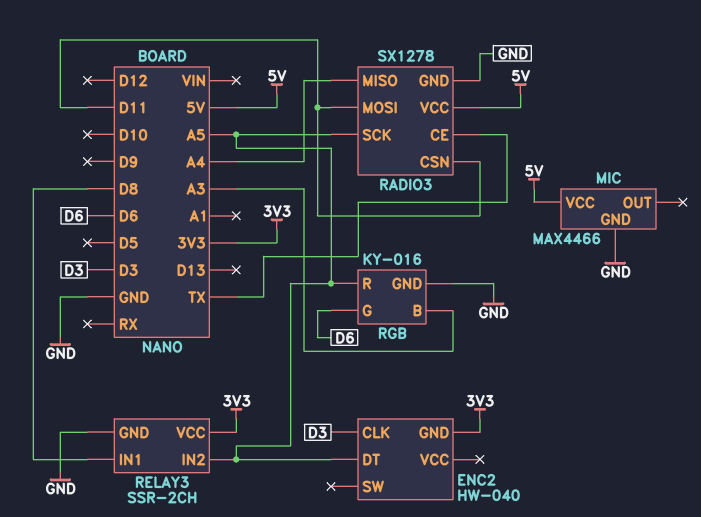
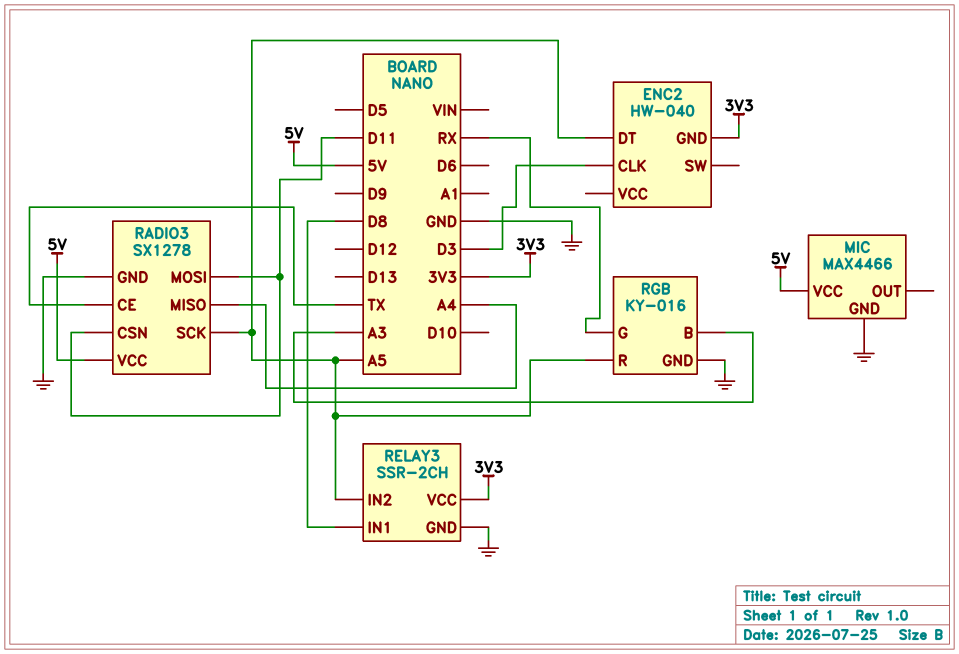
RGB pin G: D6 -> RX

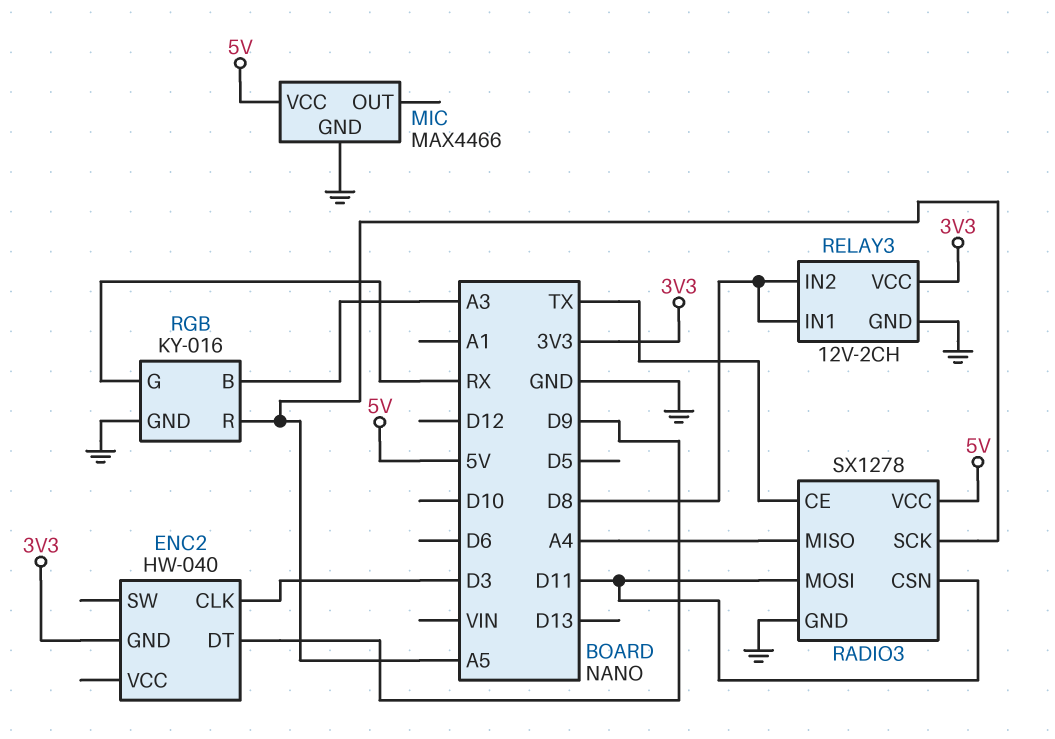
ENC2 pin DT: A5 -> D9
RELAY3: SSR-2CH -> 12V-2CH
RELAY3 pin IN2: A5 -> D8

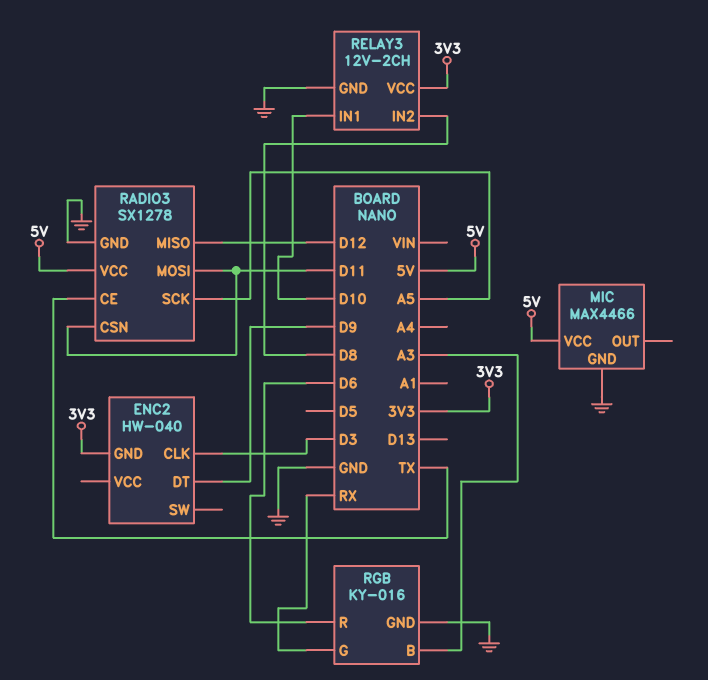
RADIO3 pin MISO: A4 -> D12
RELAY3 pin IN1: D8 -> D10
RGB pin R: A5 -> D6

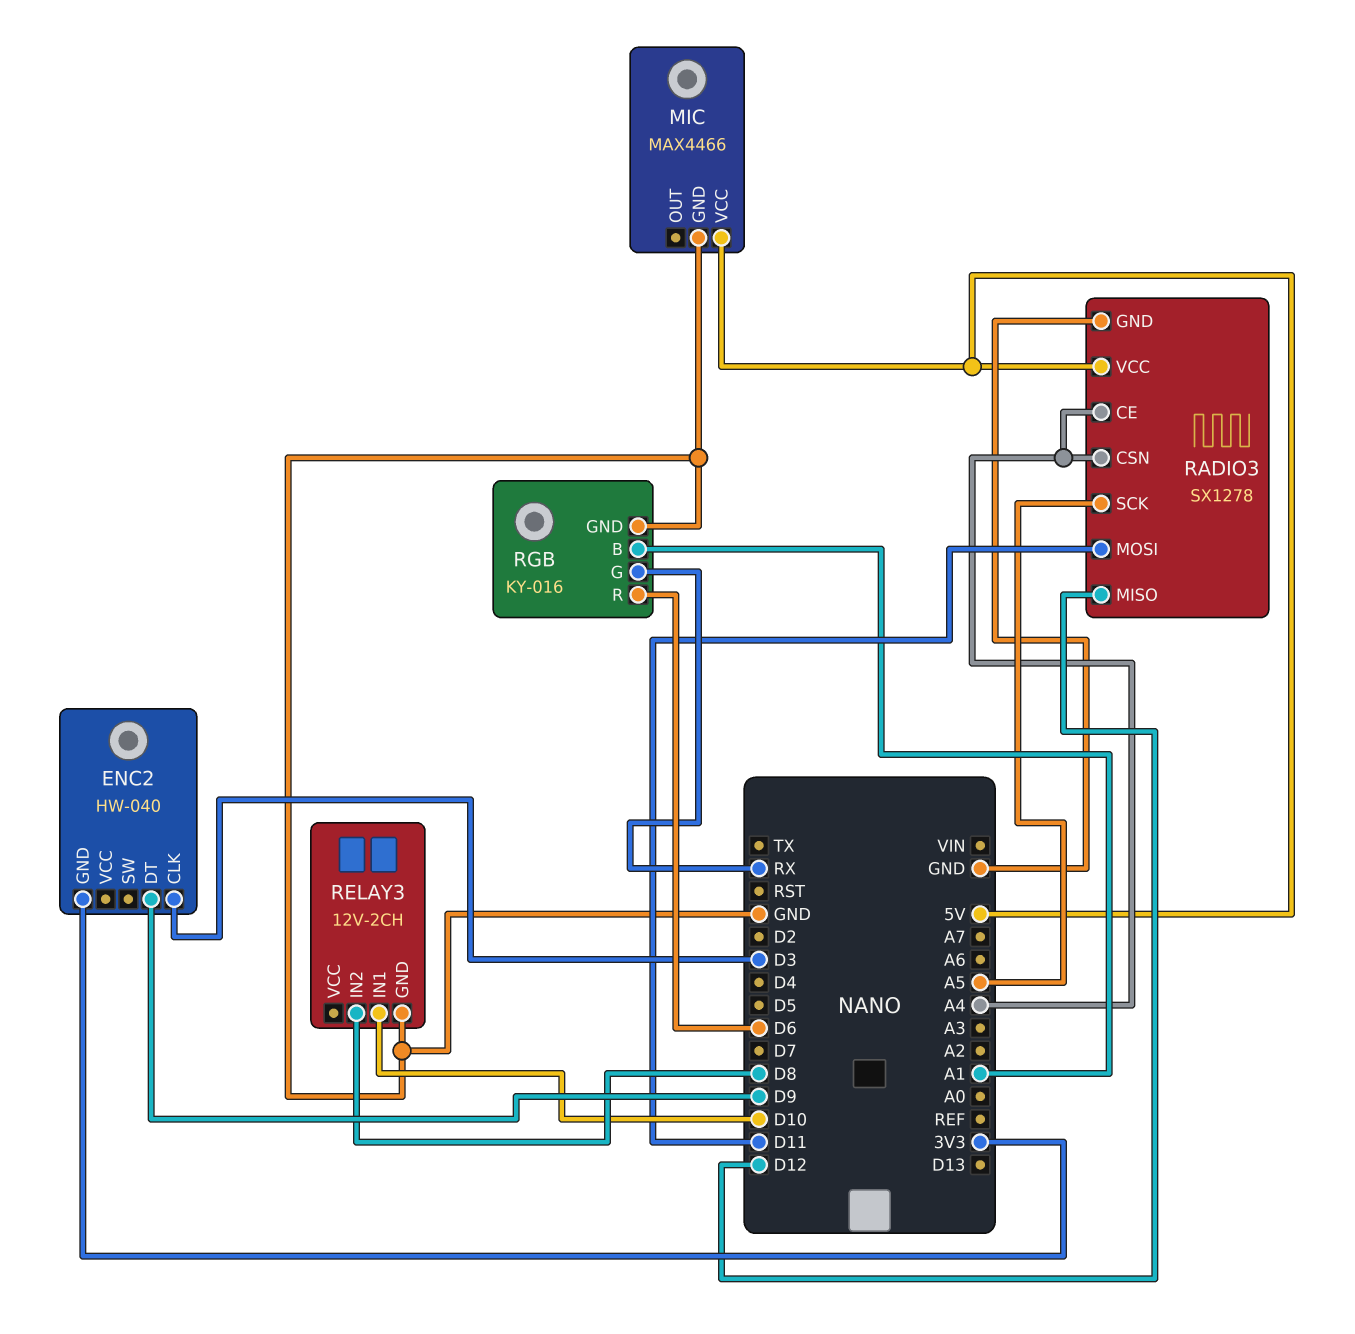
RADIO3 pin CE: TX -> A4
RADIO3 pin CSN: D11 -> A4
RELAY3 pin VCC: 3V3 -> none
RGB pin B: A3 -> A1

